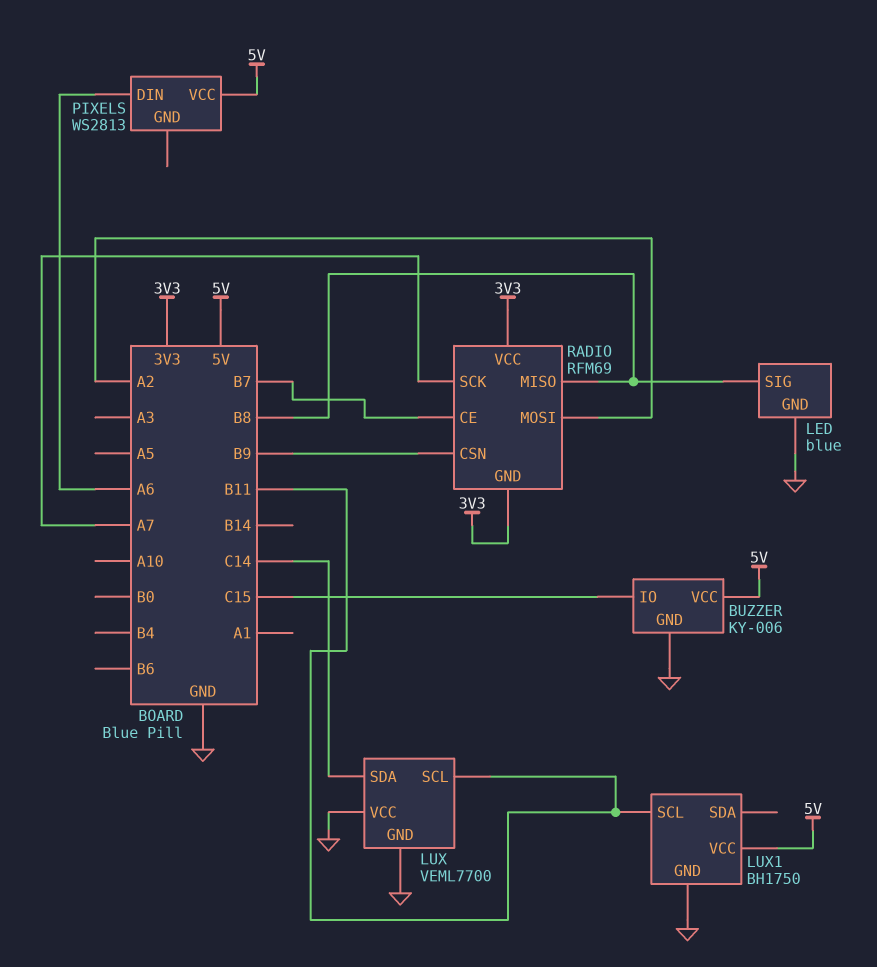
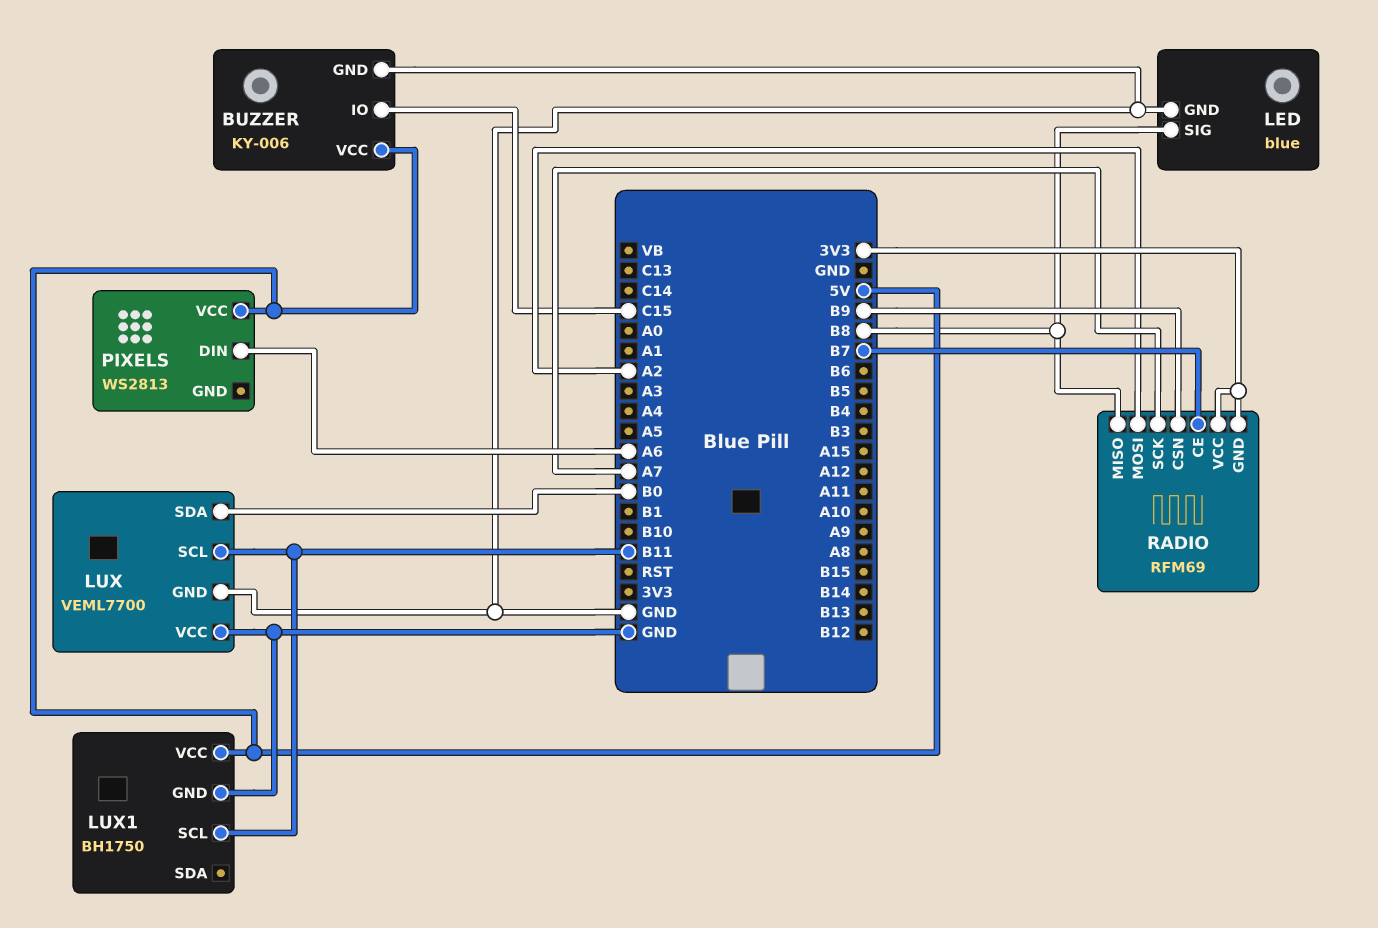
LUX pin SDA: C14 -> B0

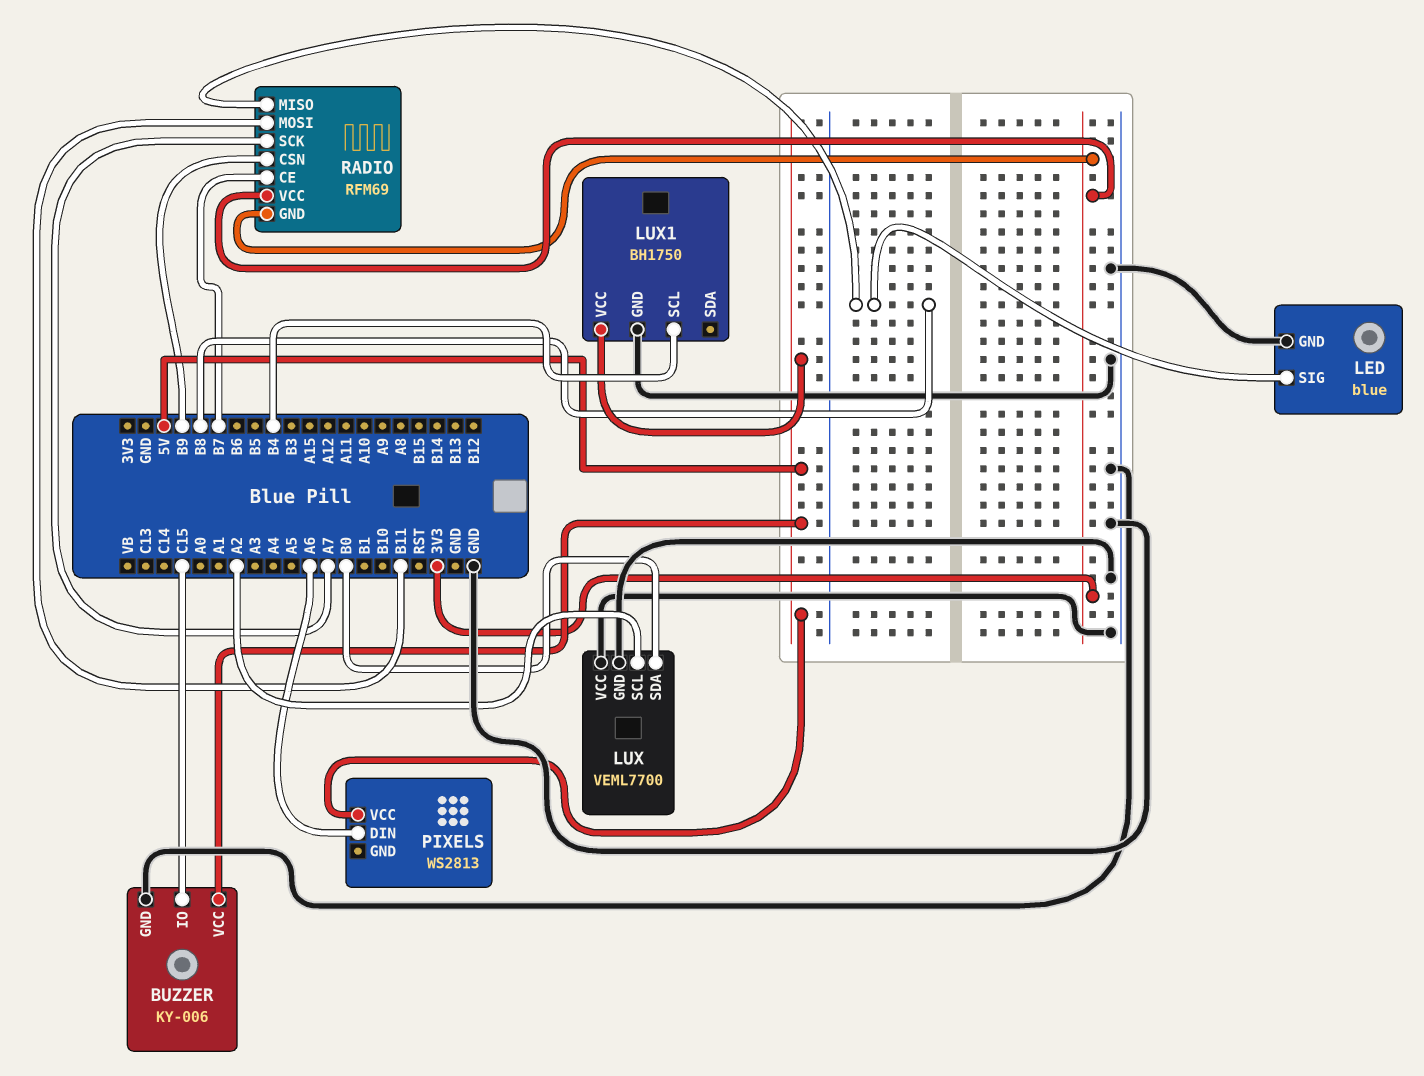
LUX pin SCL: B11 -> A2
LUX1 pin SCL: B11 -> B4
RADIO pin MOSI: A2 -> B11

